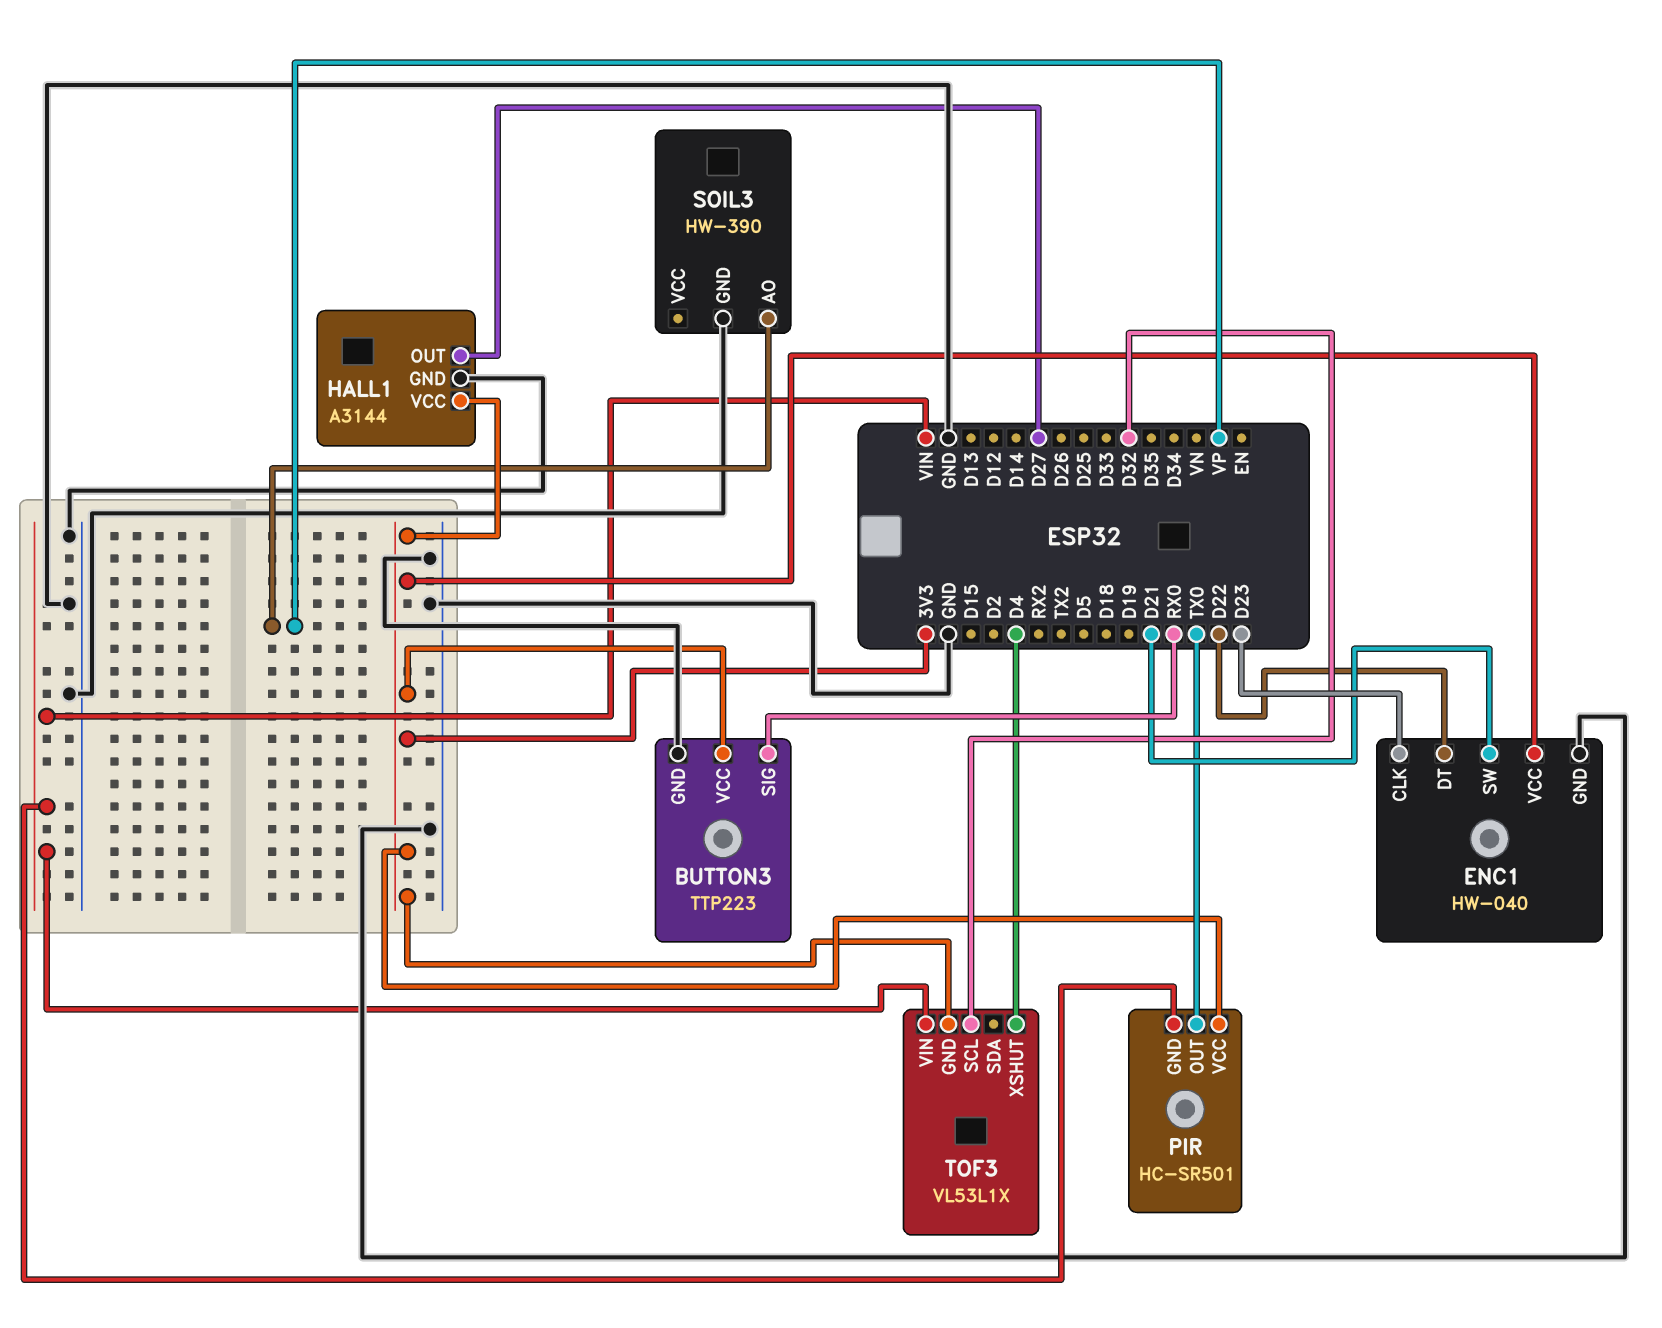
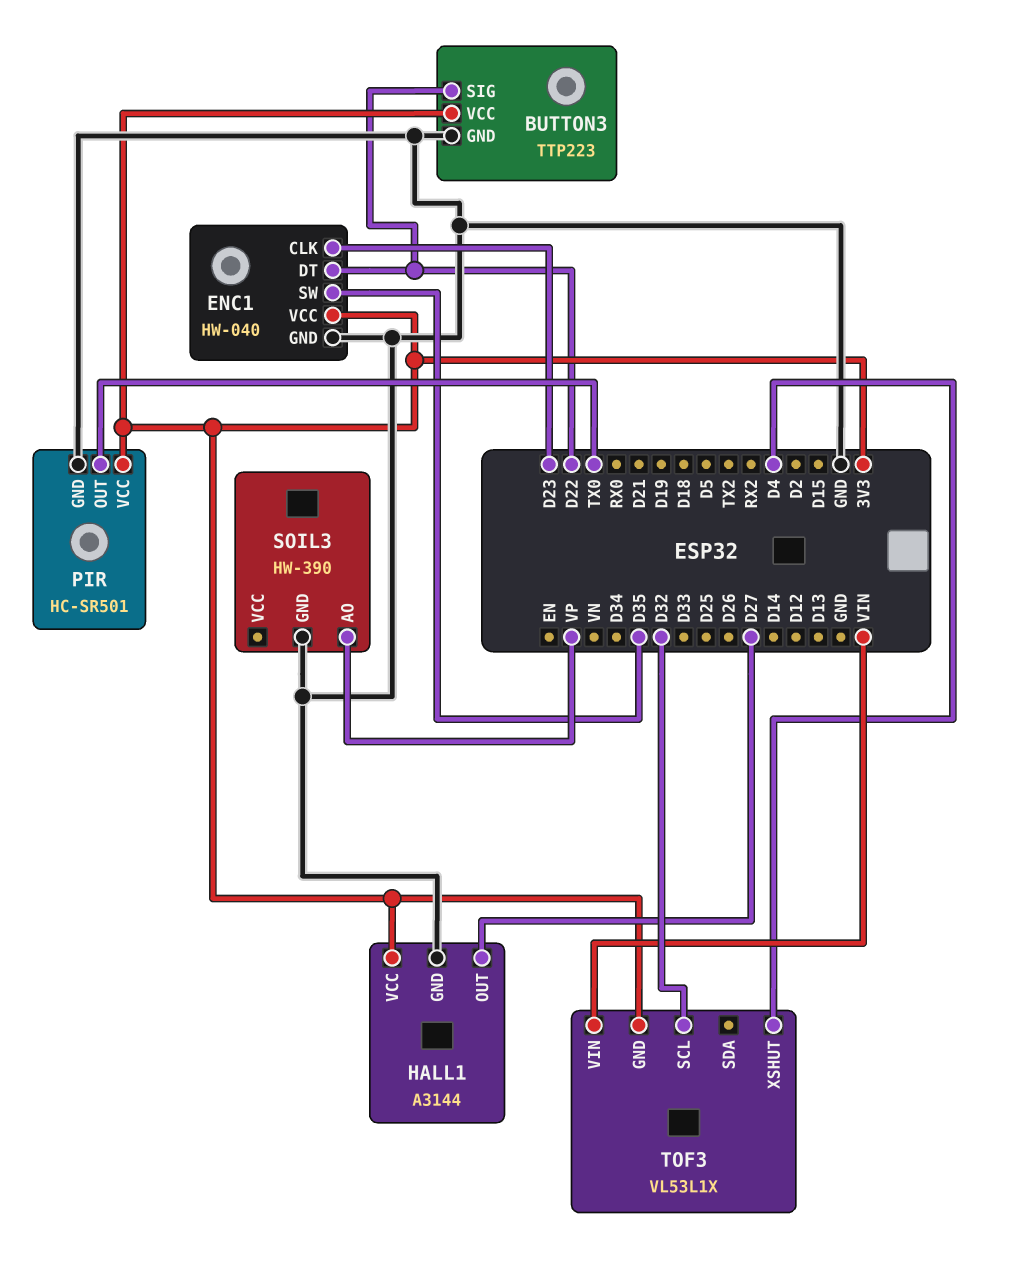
BUTTON3 pin SIG: RX0 -> D22
ENC1 pin SW: D21 -> D35
PIR pin GND: VIN -> GND

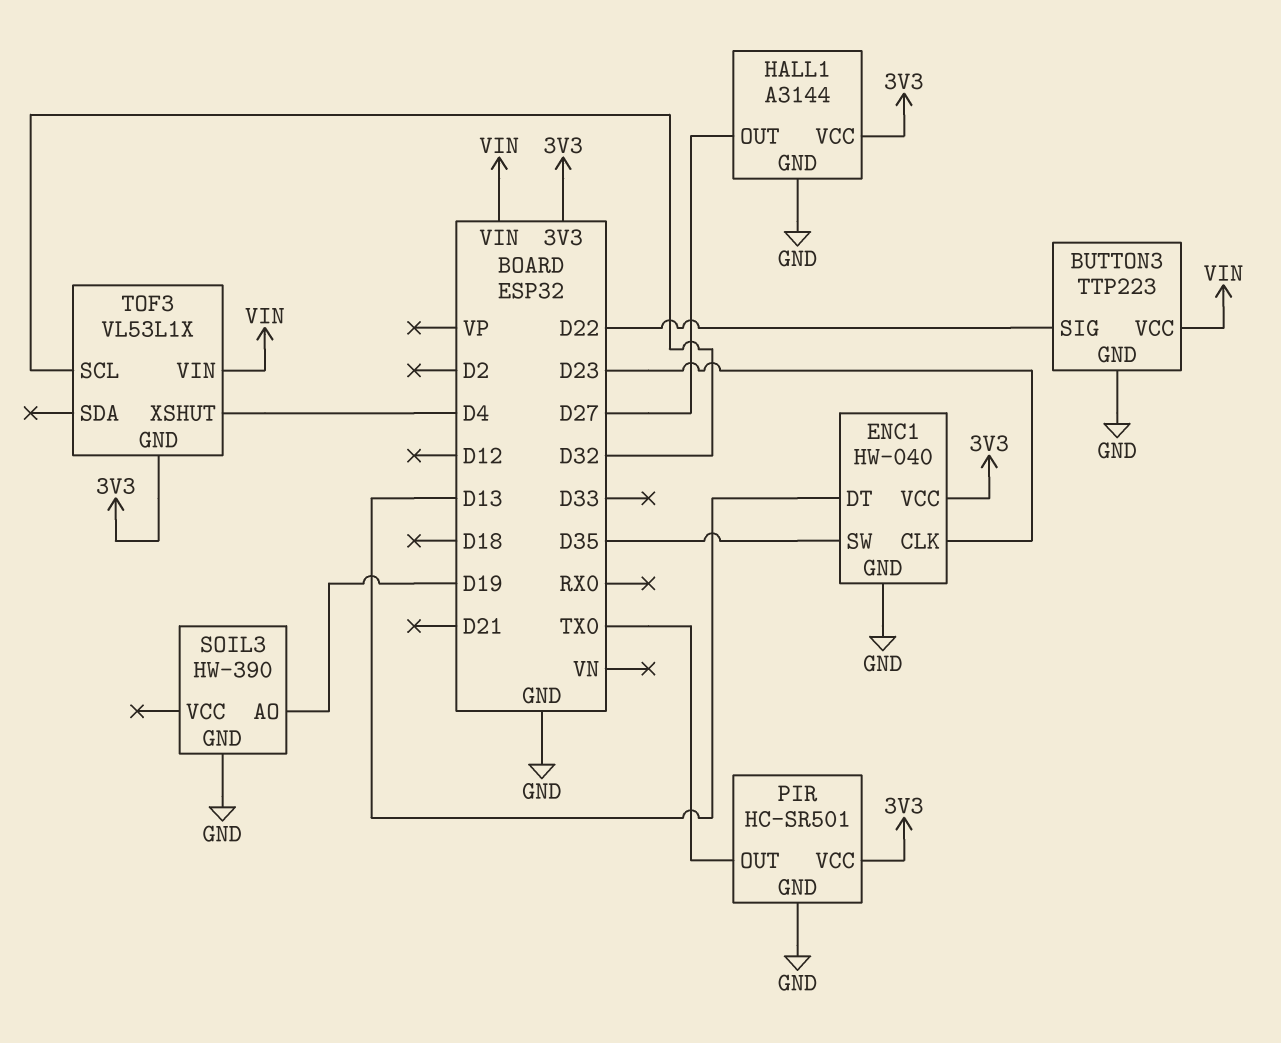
BUTTON3 pin VCC: 3V3 -> VIN
ENC1 pin DT: D22 -> D13
SOIL3 pin AO: VP -> D19

